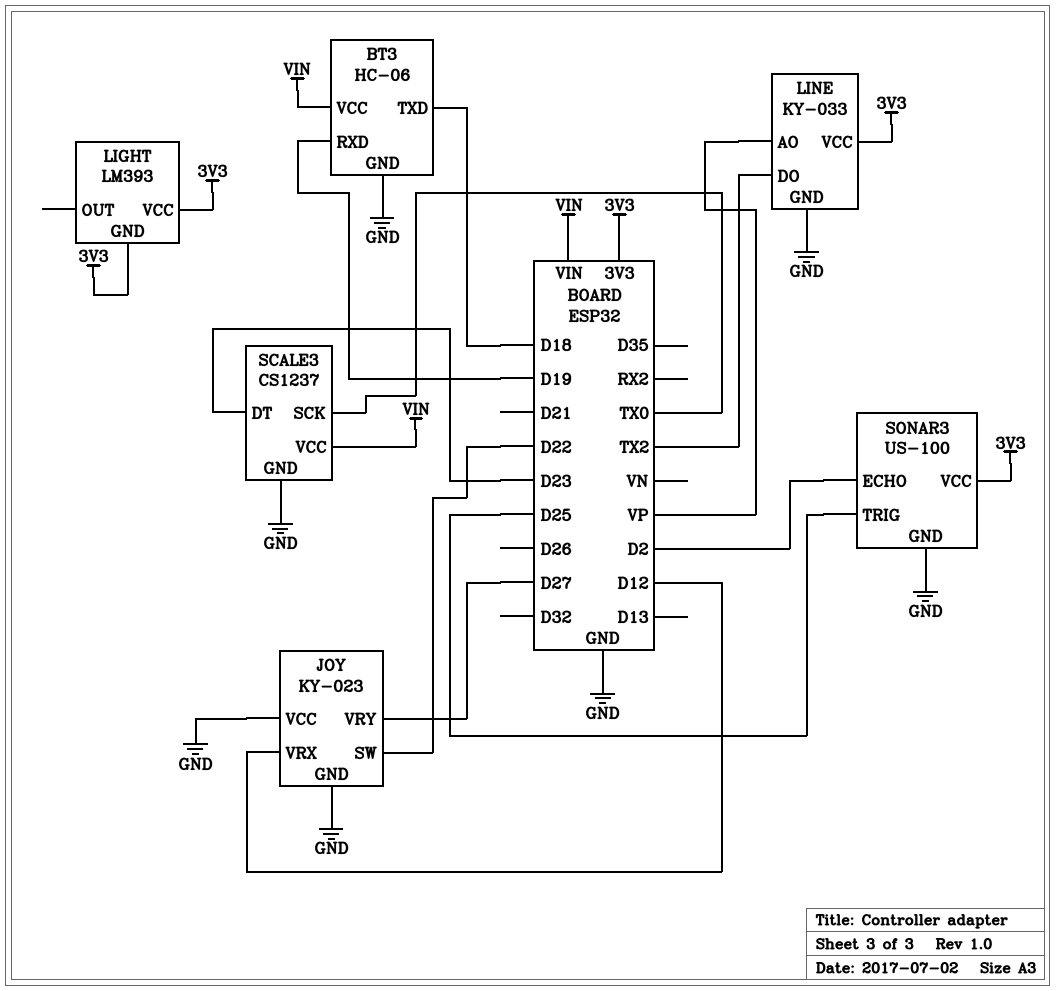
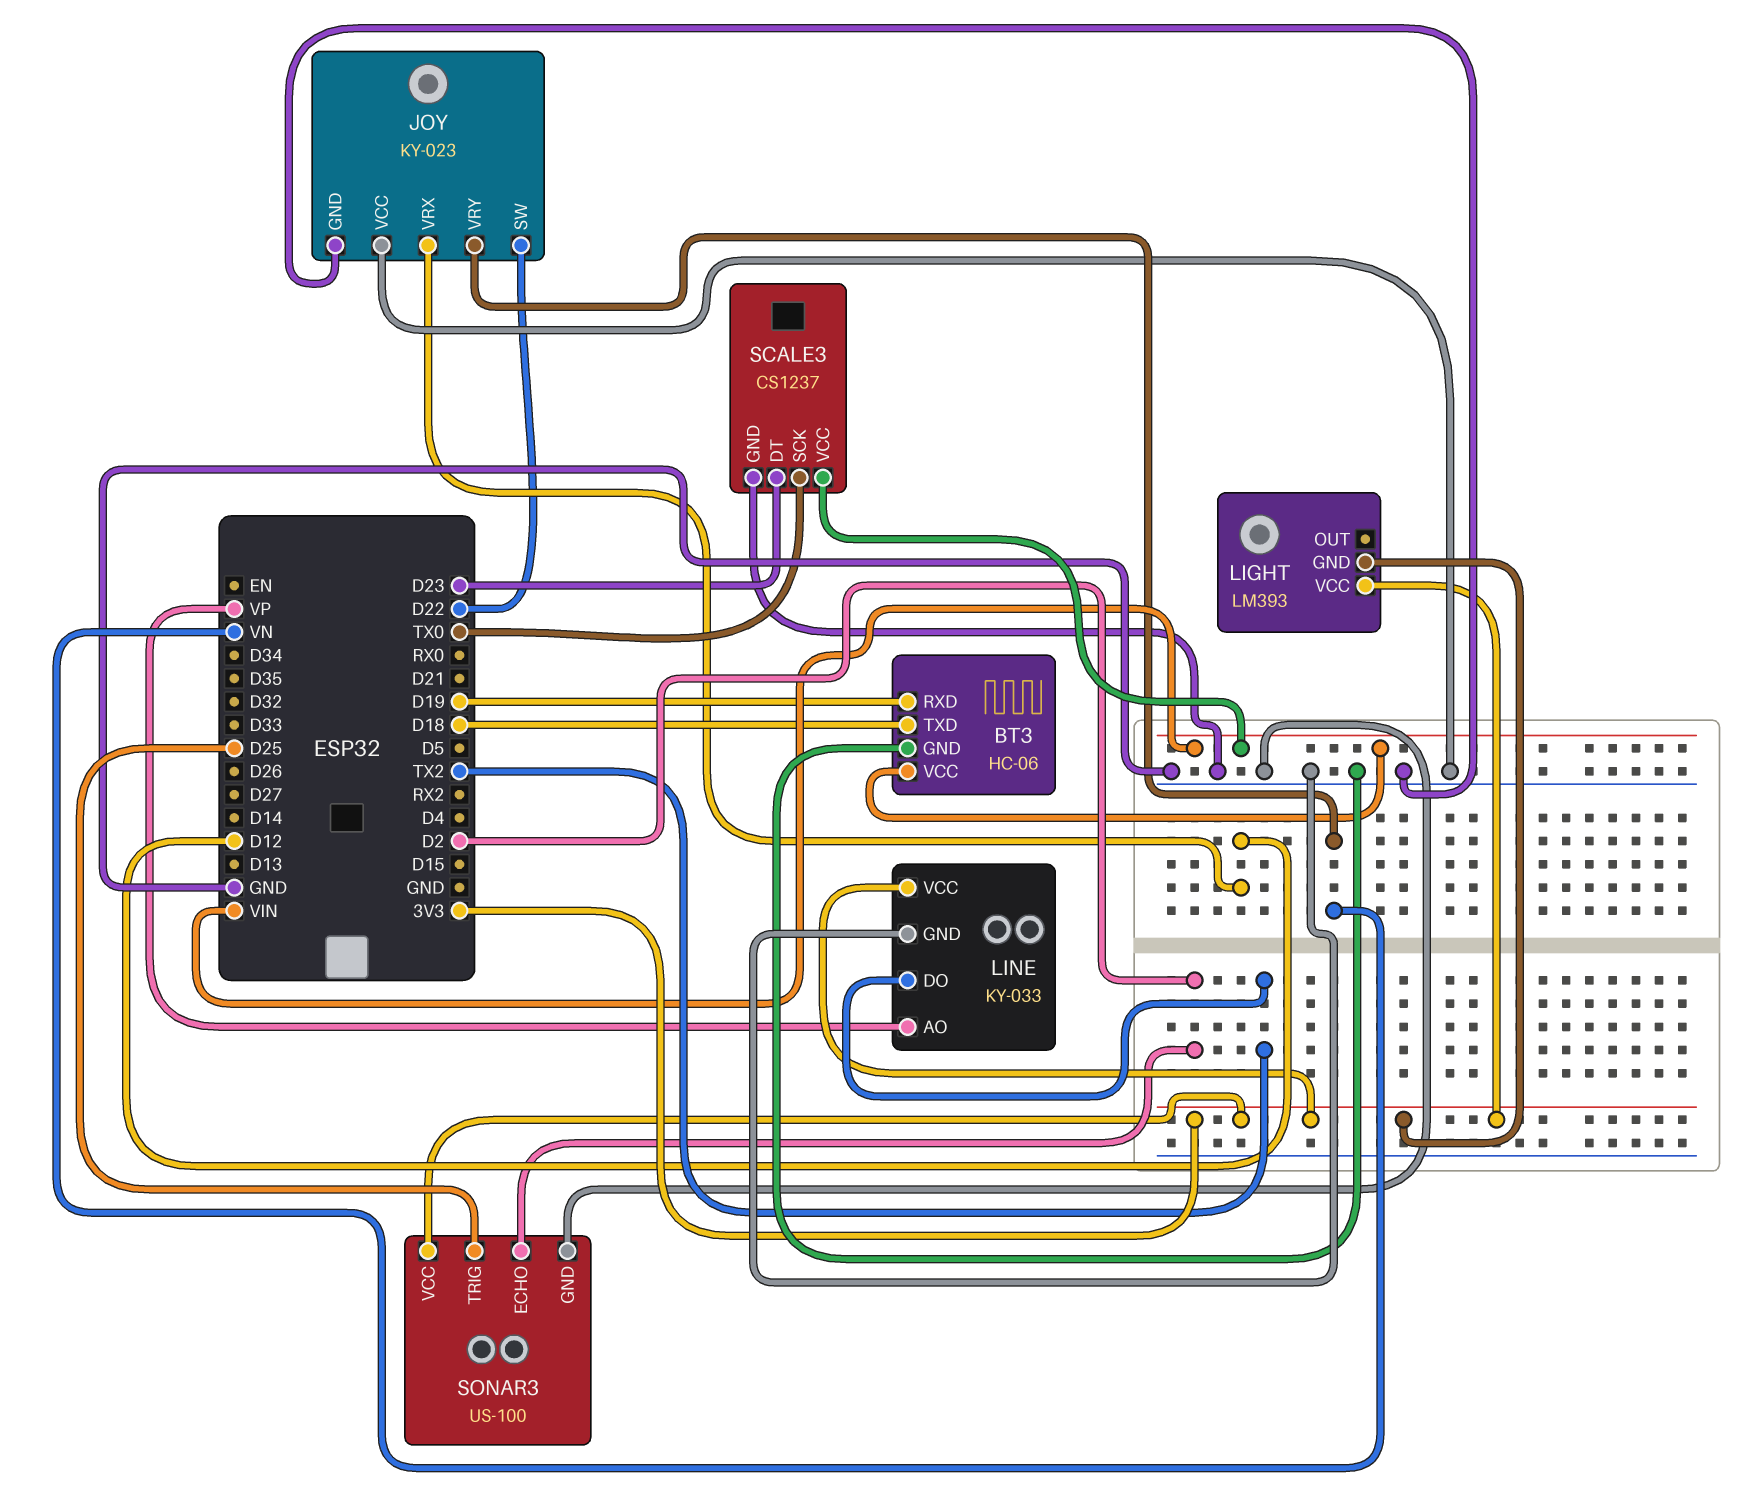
JOY pin VRY: D27 -> VN

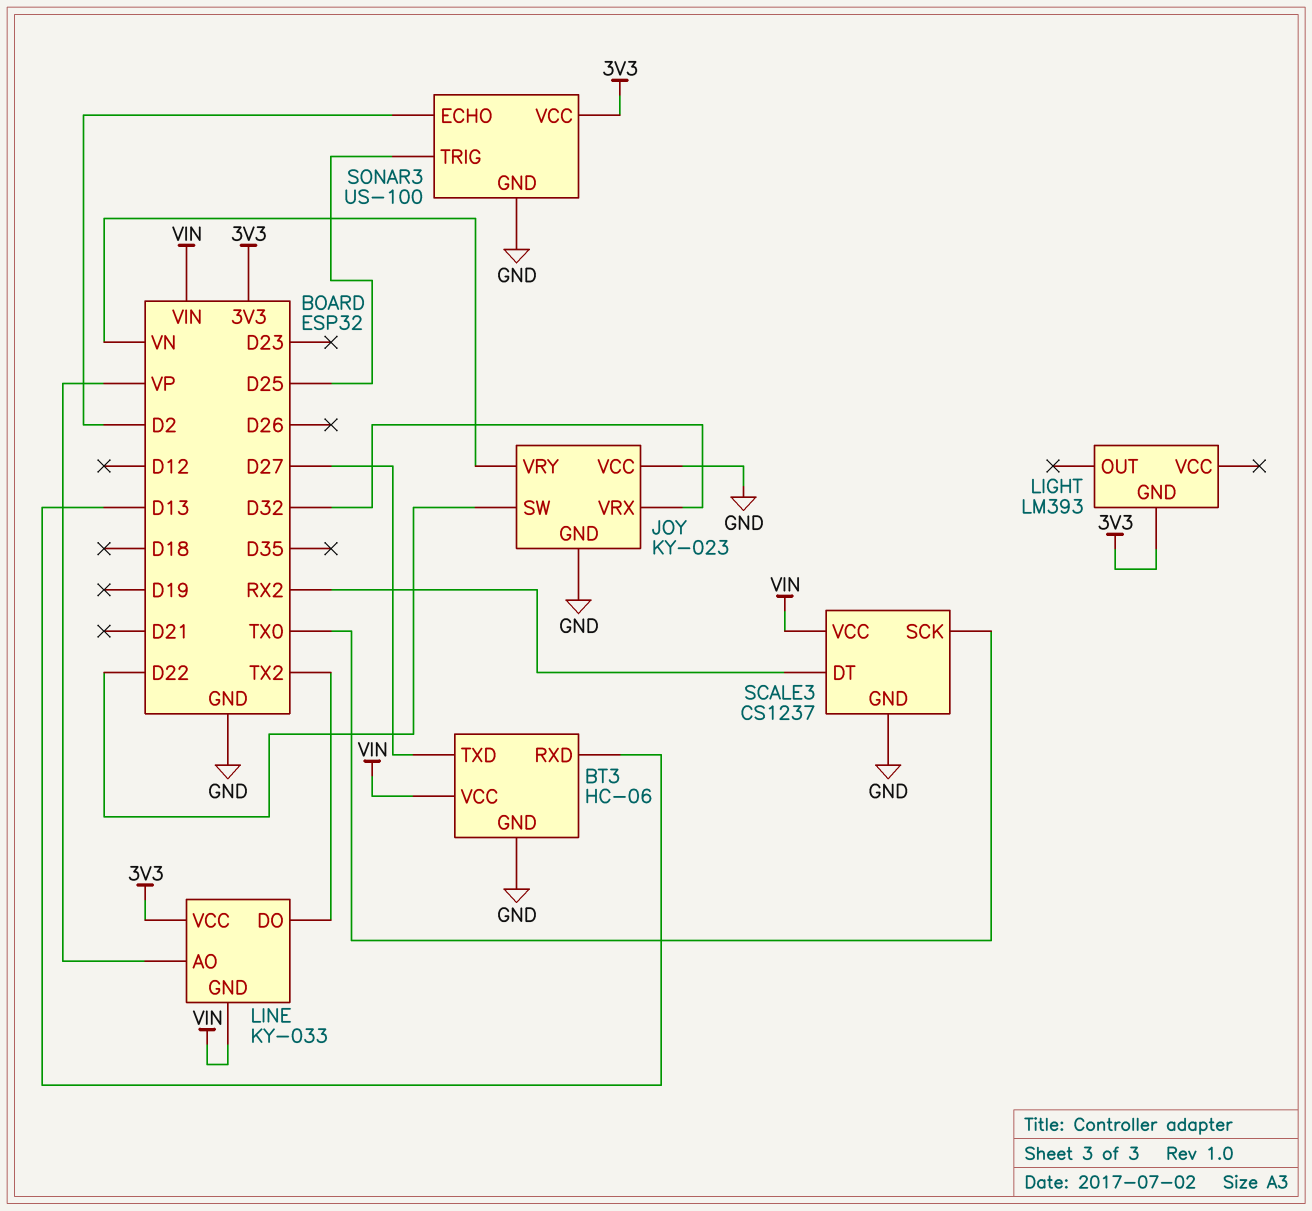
BT3 pin RXD: D19 -> D13
BT3 pin TXD: D18 -> D27
JOY pin VRX: D12 -> D32
LIGHT pin VCC: 3V3 -> none
LINE pin GND: GND -> VIN
SCALE3 pin DT: D23 -> RX2

